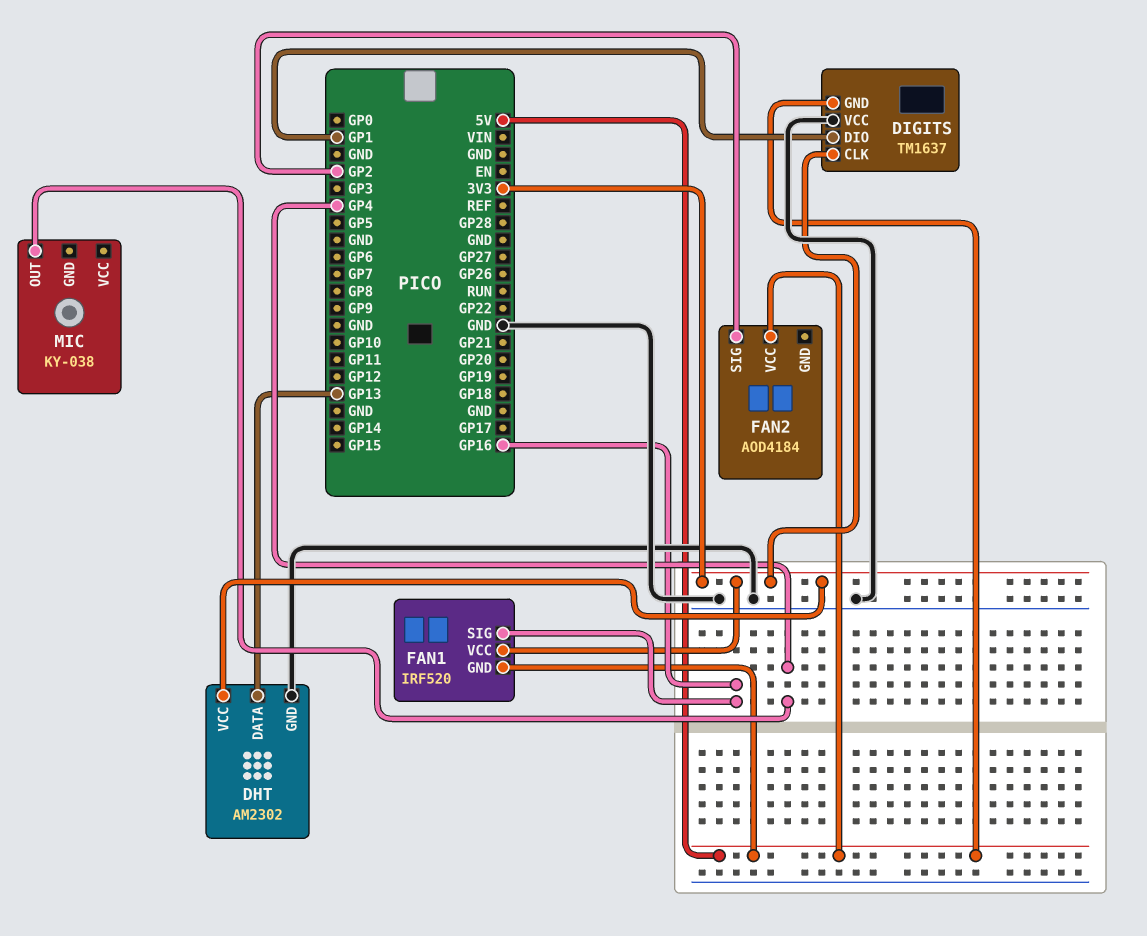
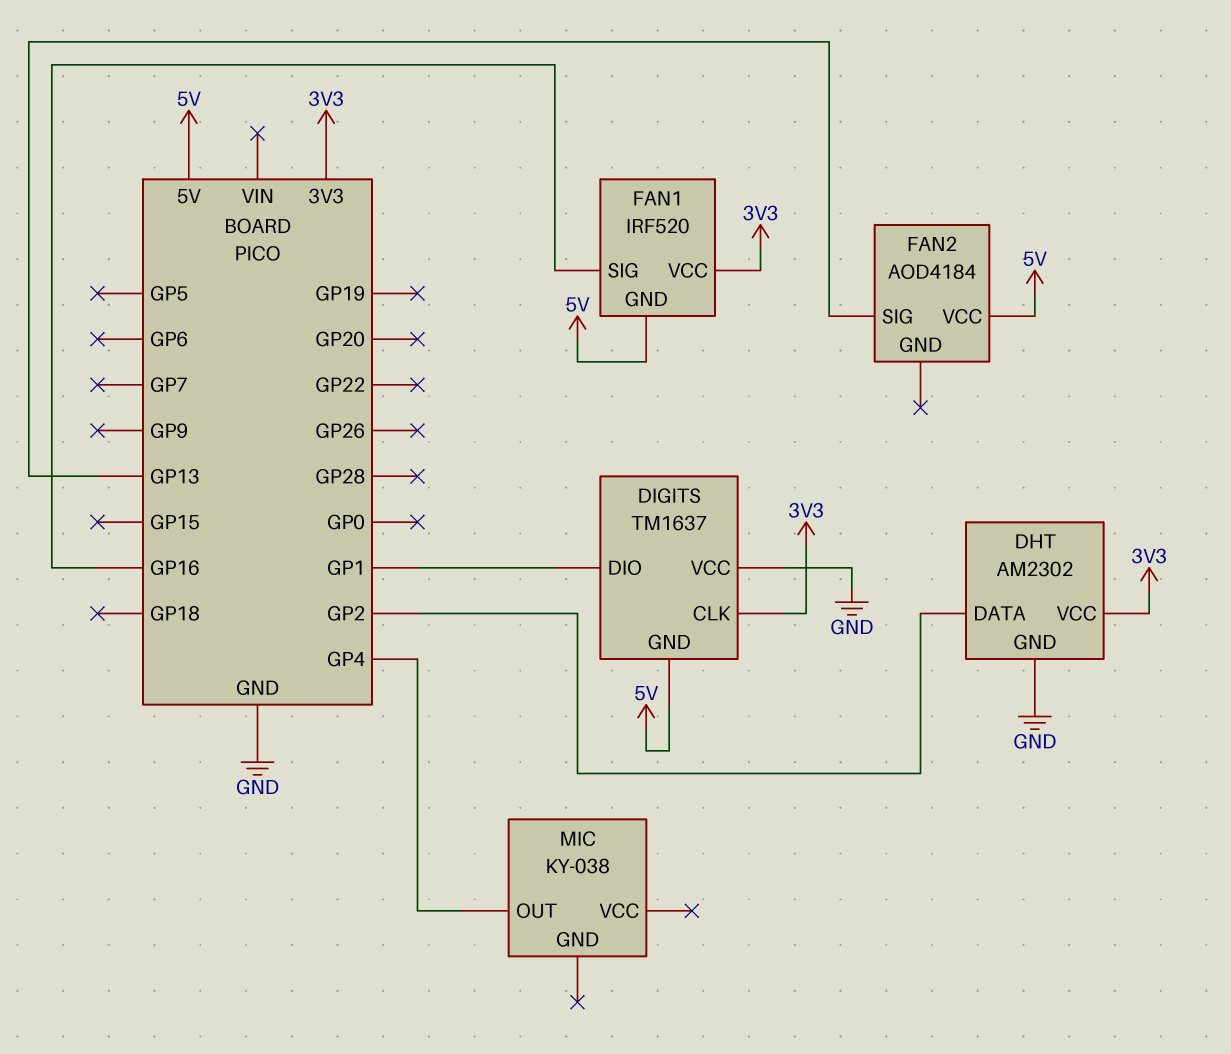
DHT pin DATA: GP13 -> GP2
FAN2 pin SIG: GP2 -> GP13

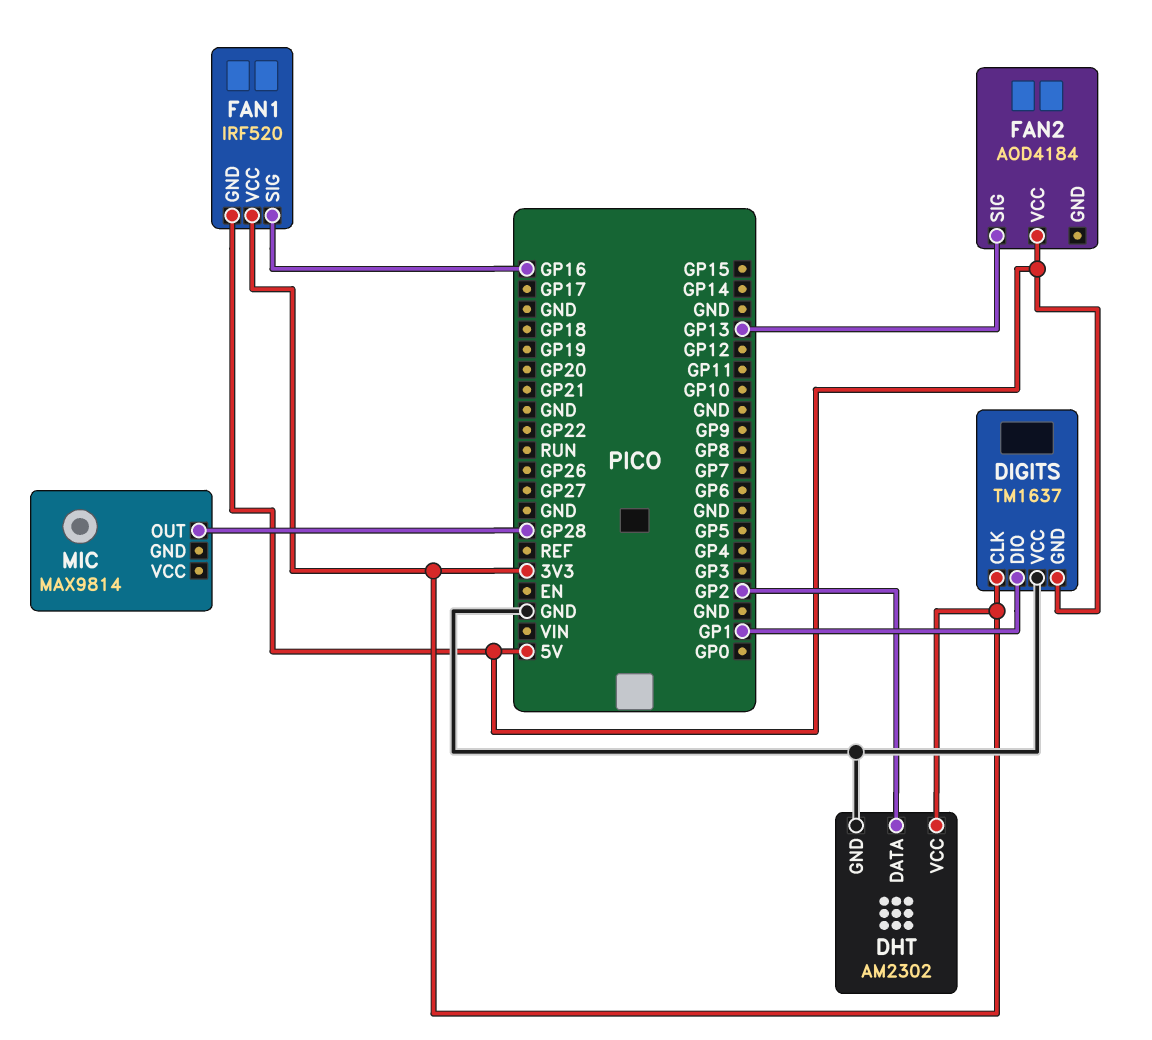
MIC: KY-038 -> MAX9814
MIC pin OUT: GP4 -> GP28

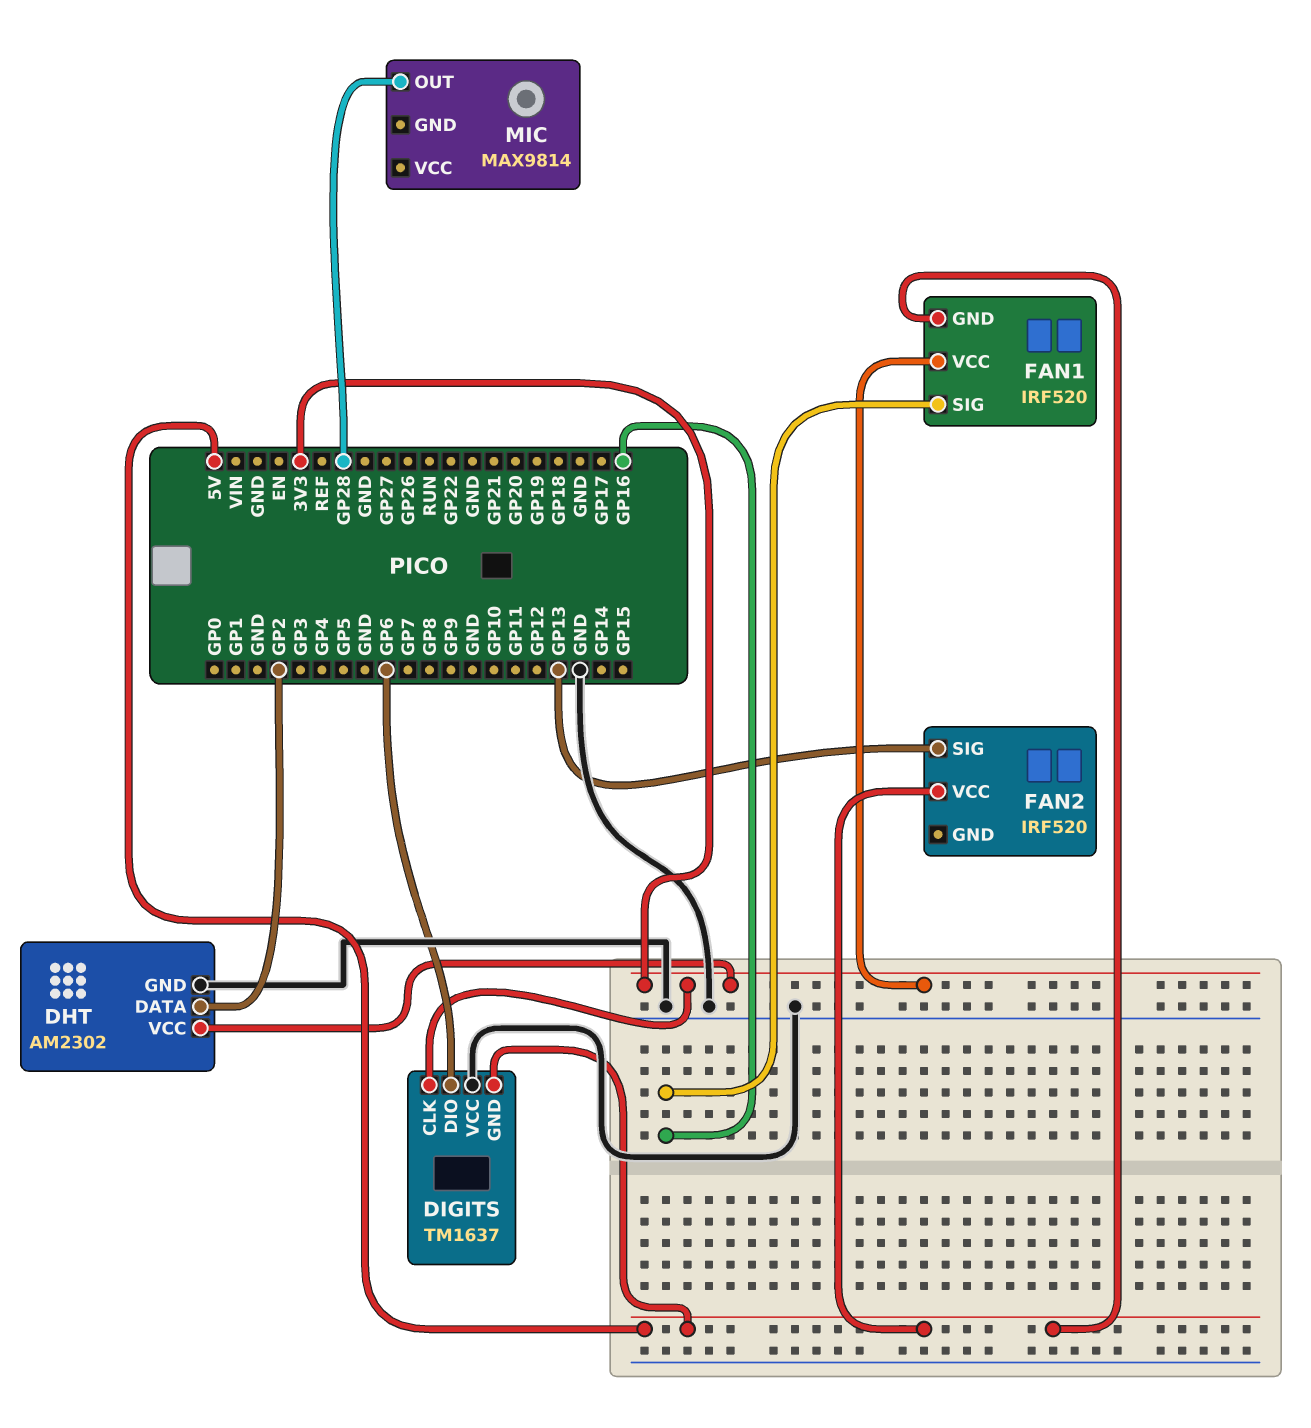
DIGITS pin DIO: GP1 -> GP6
FAN2: AOD4184 -> IRF520

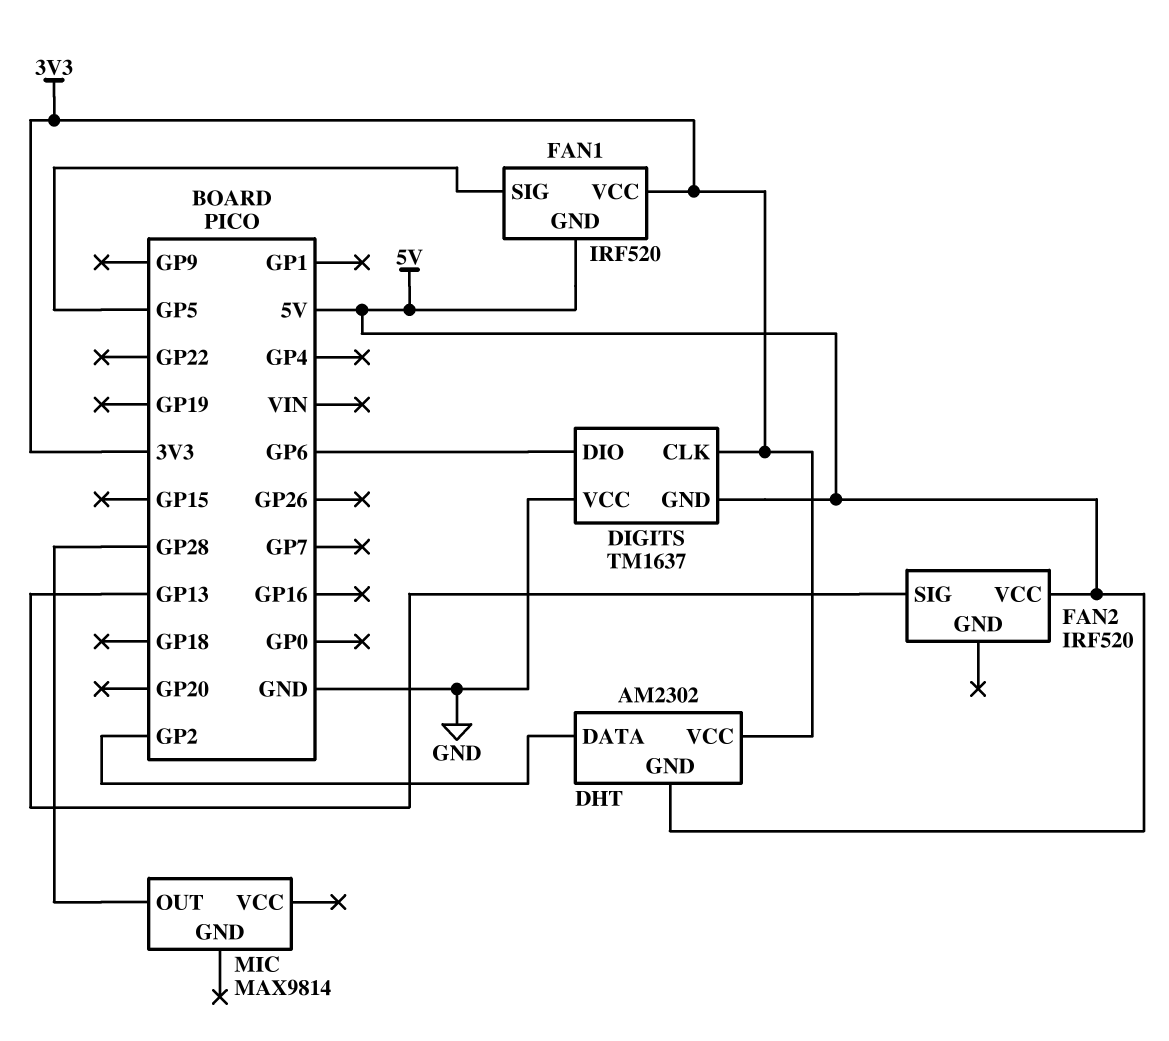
DHT pin GND: GND -> 5V
FAN1 pin SIG: GP16 -> GP5

